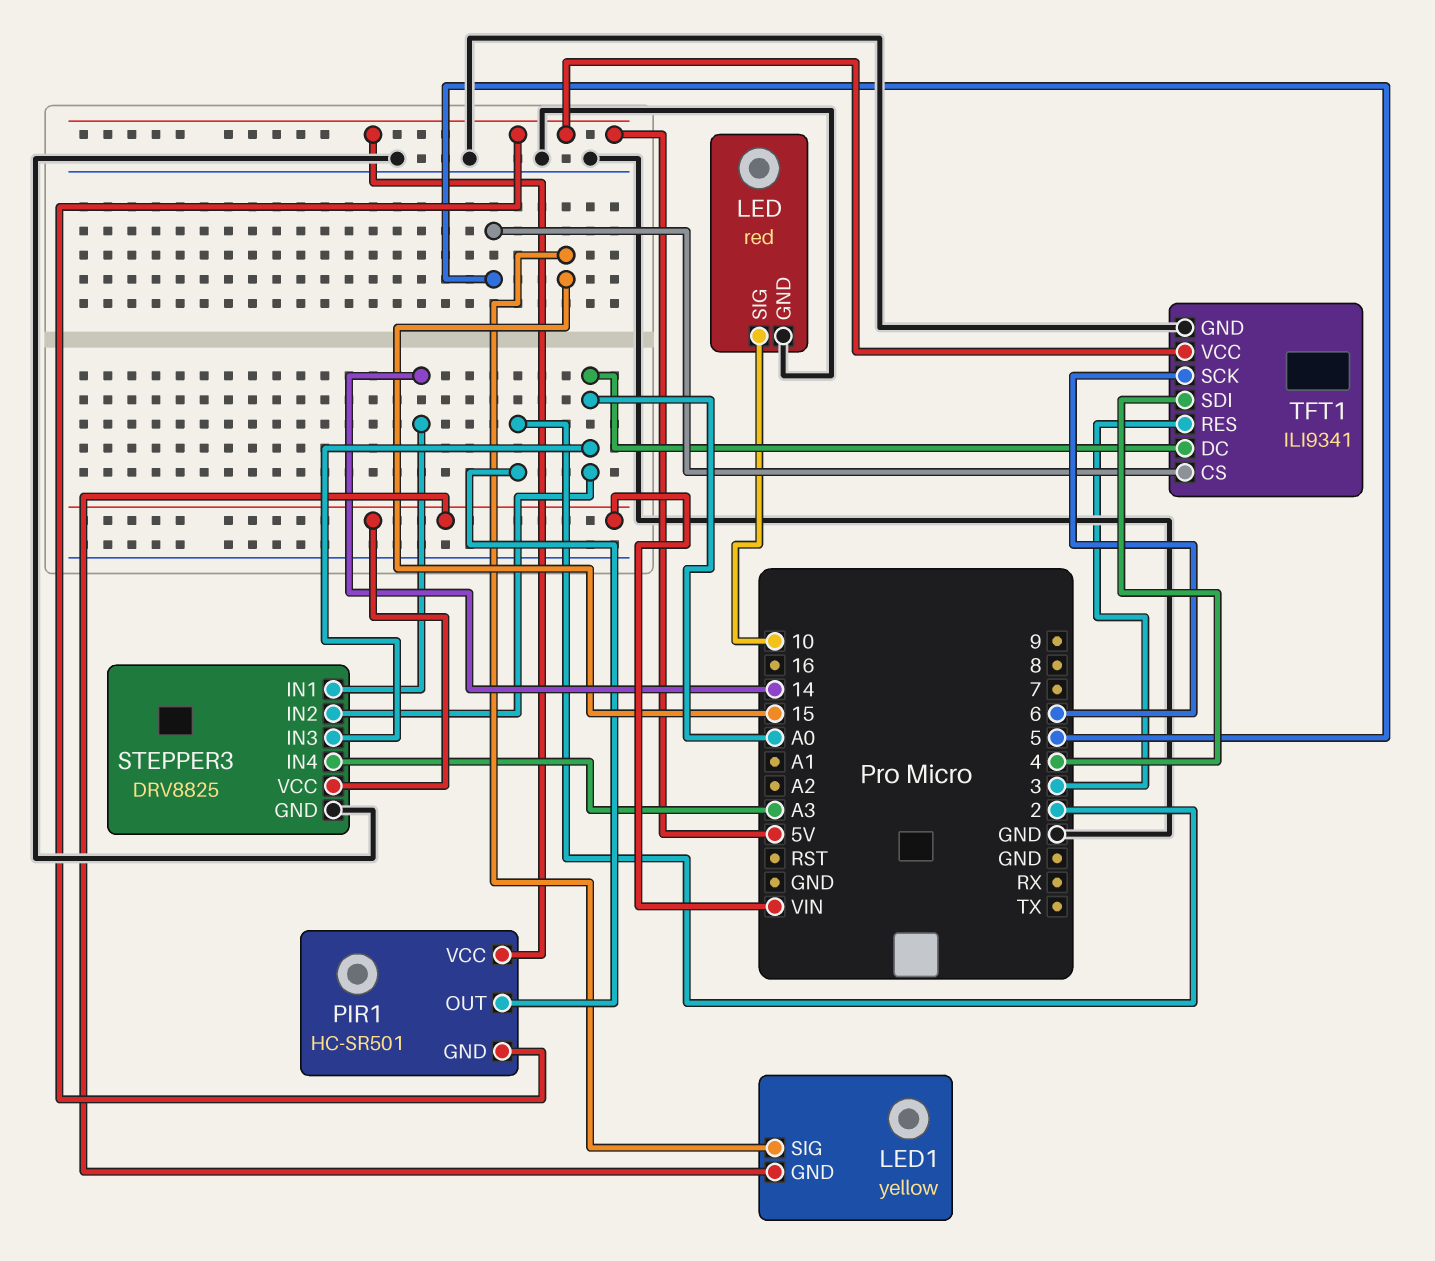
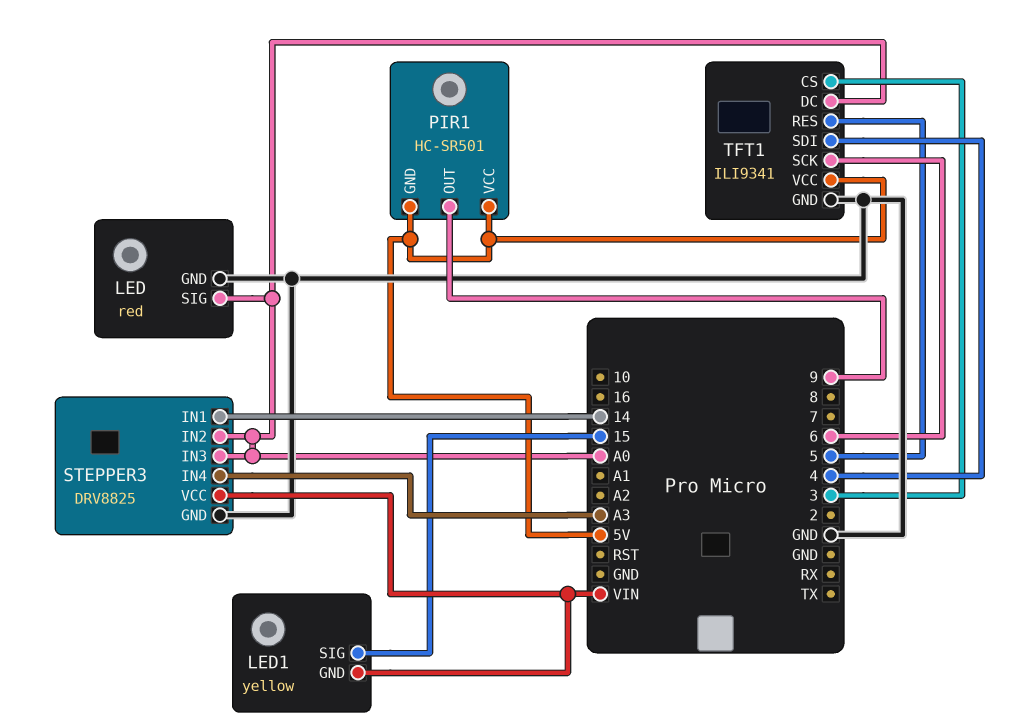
LED pin SIG: 10 -> A0
PIR1 pin OUT: 2 -> 9
TFT1 pin CS: 5 -> 3
TFT1 pin RES: 3 -> 5

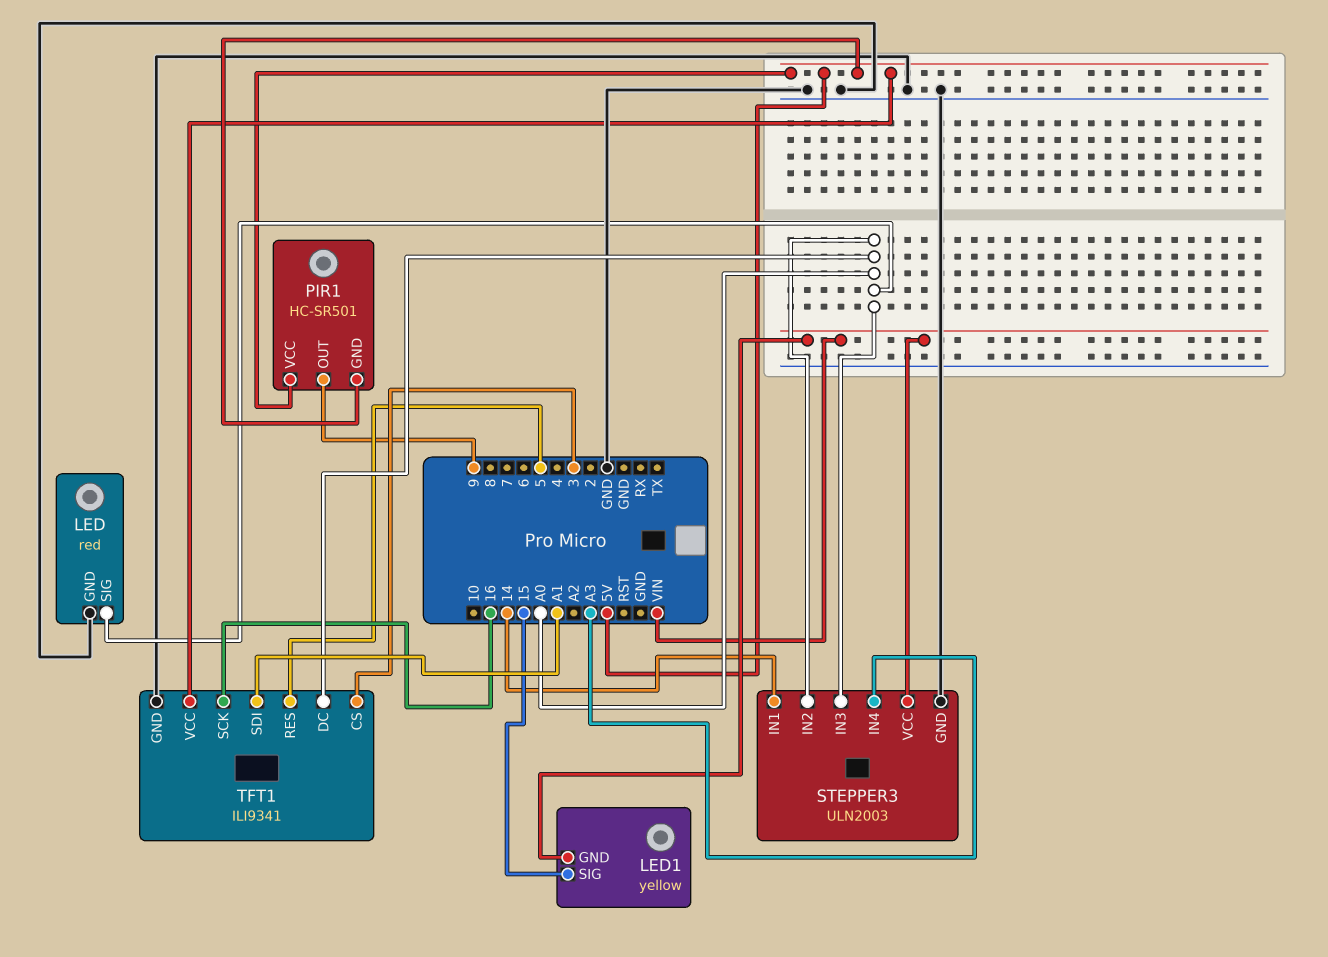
STEPPER3: DRV8825 -> ULN2003
TFT1 pin SCK: 6 -> 16
TFT1 pin SDI: 4 -> A1

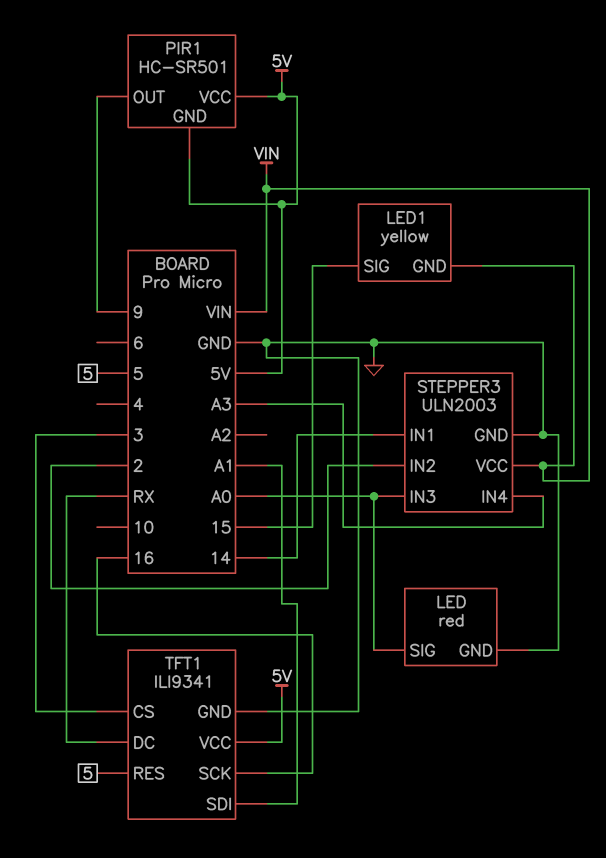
STEPPER3 pin IN2: A0 -> 2
TFT1 pin DC: A0 -> RX

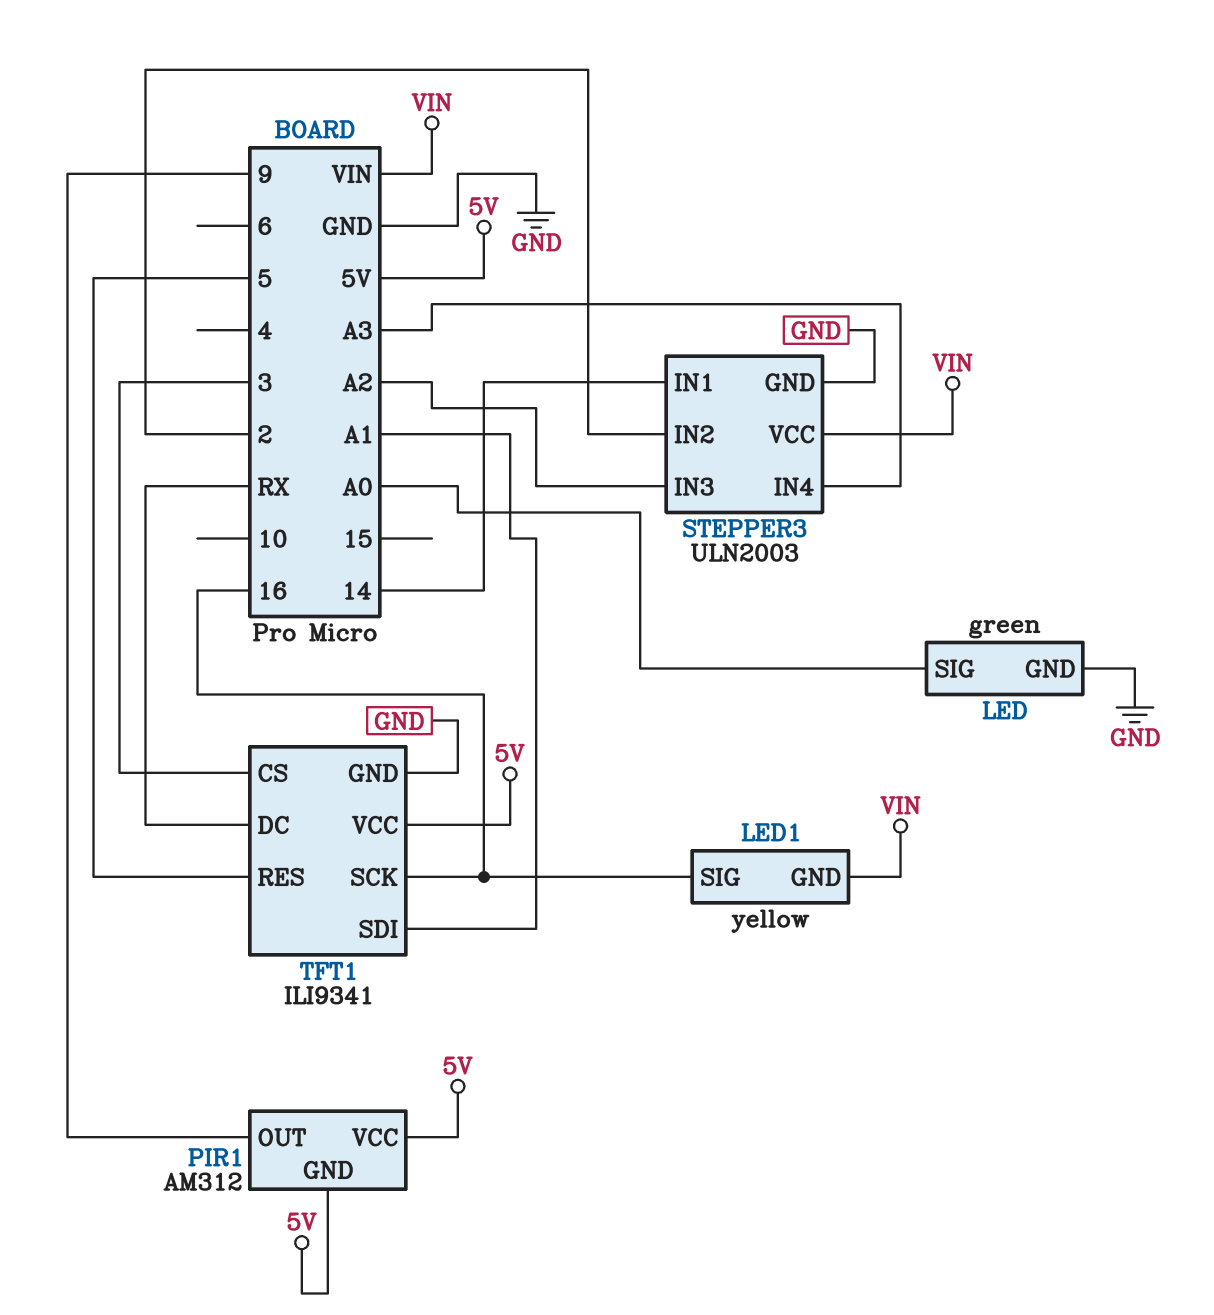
LED: red -> green
LED1 pin SIG: 15 -> 16
PIR1: HC-SR501 -> AM312
STEPPER3 pin IN3: A0 -> A2

